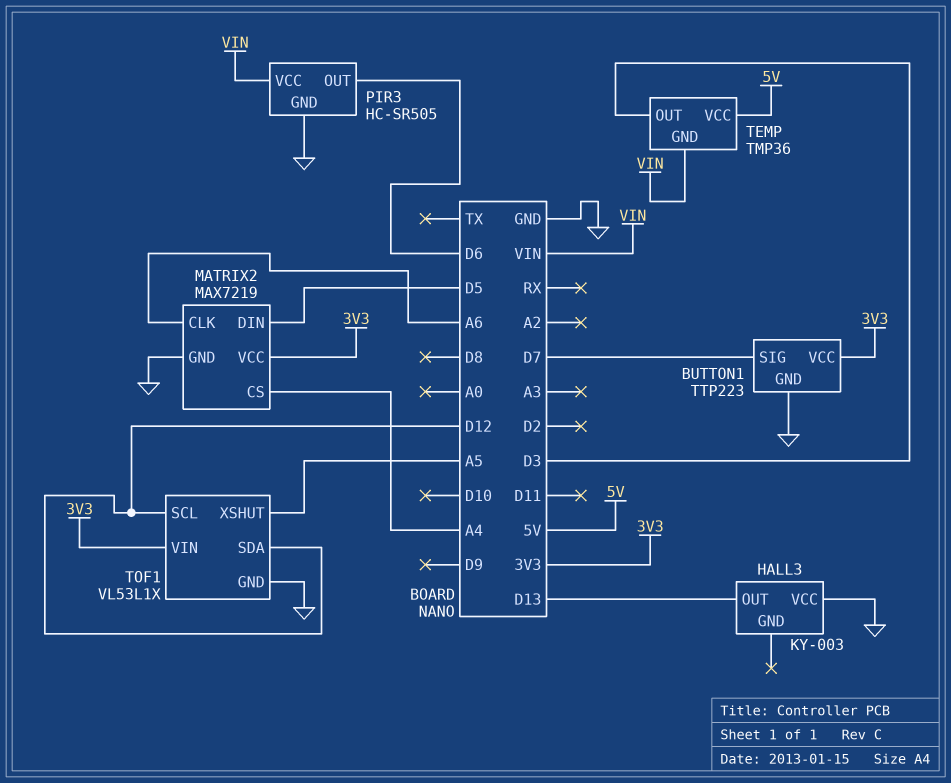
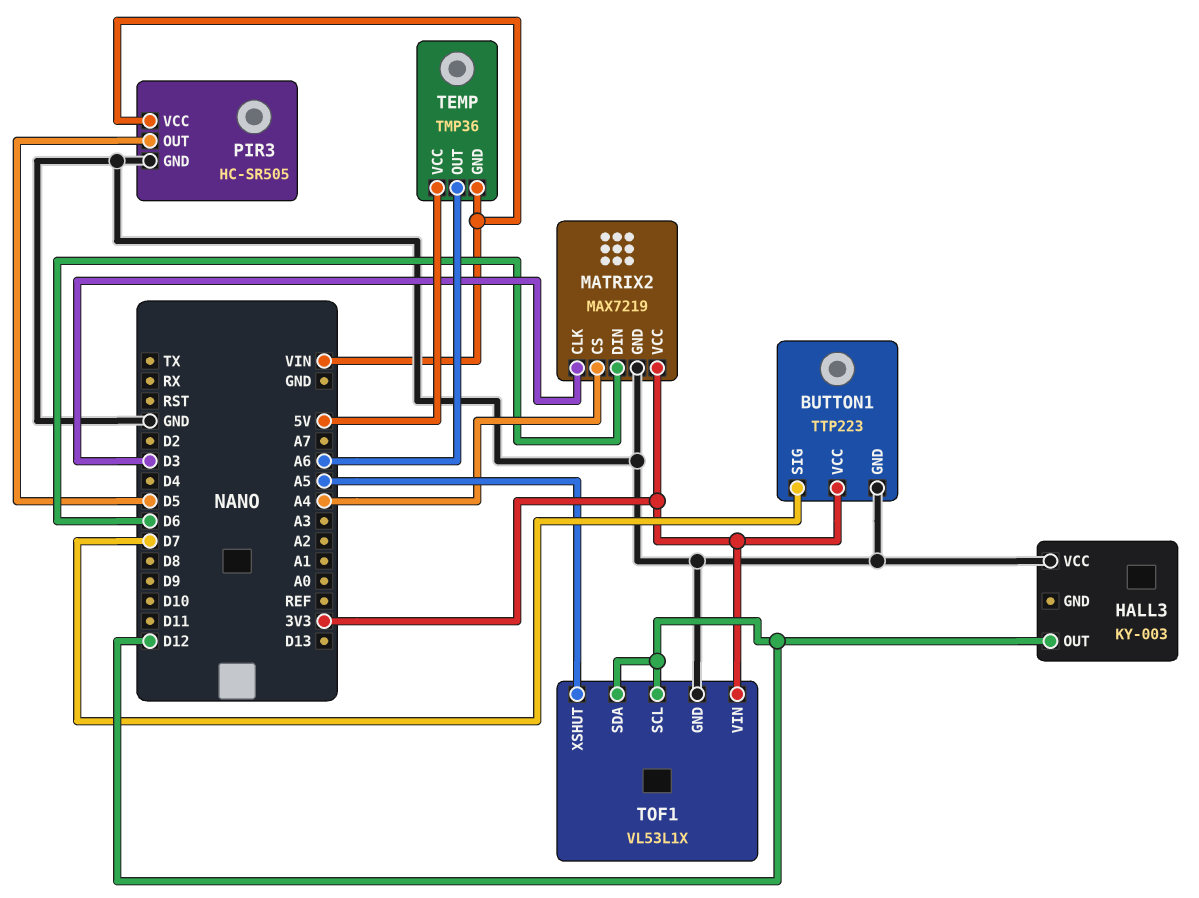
HALL3 pin OUT: D13 -> D12
MATRIX2 pin CLK: A6 -> D3
MATRIX2 pin DIN: D5 -> D6
PIR3 pin OUT: D6 -> D5
TEMP pin OUT: D3 -> A6

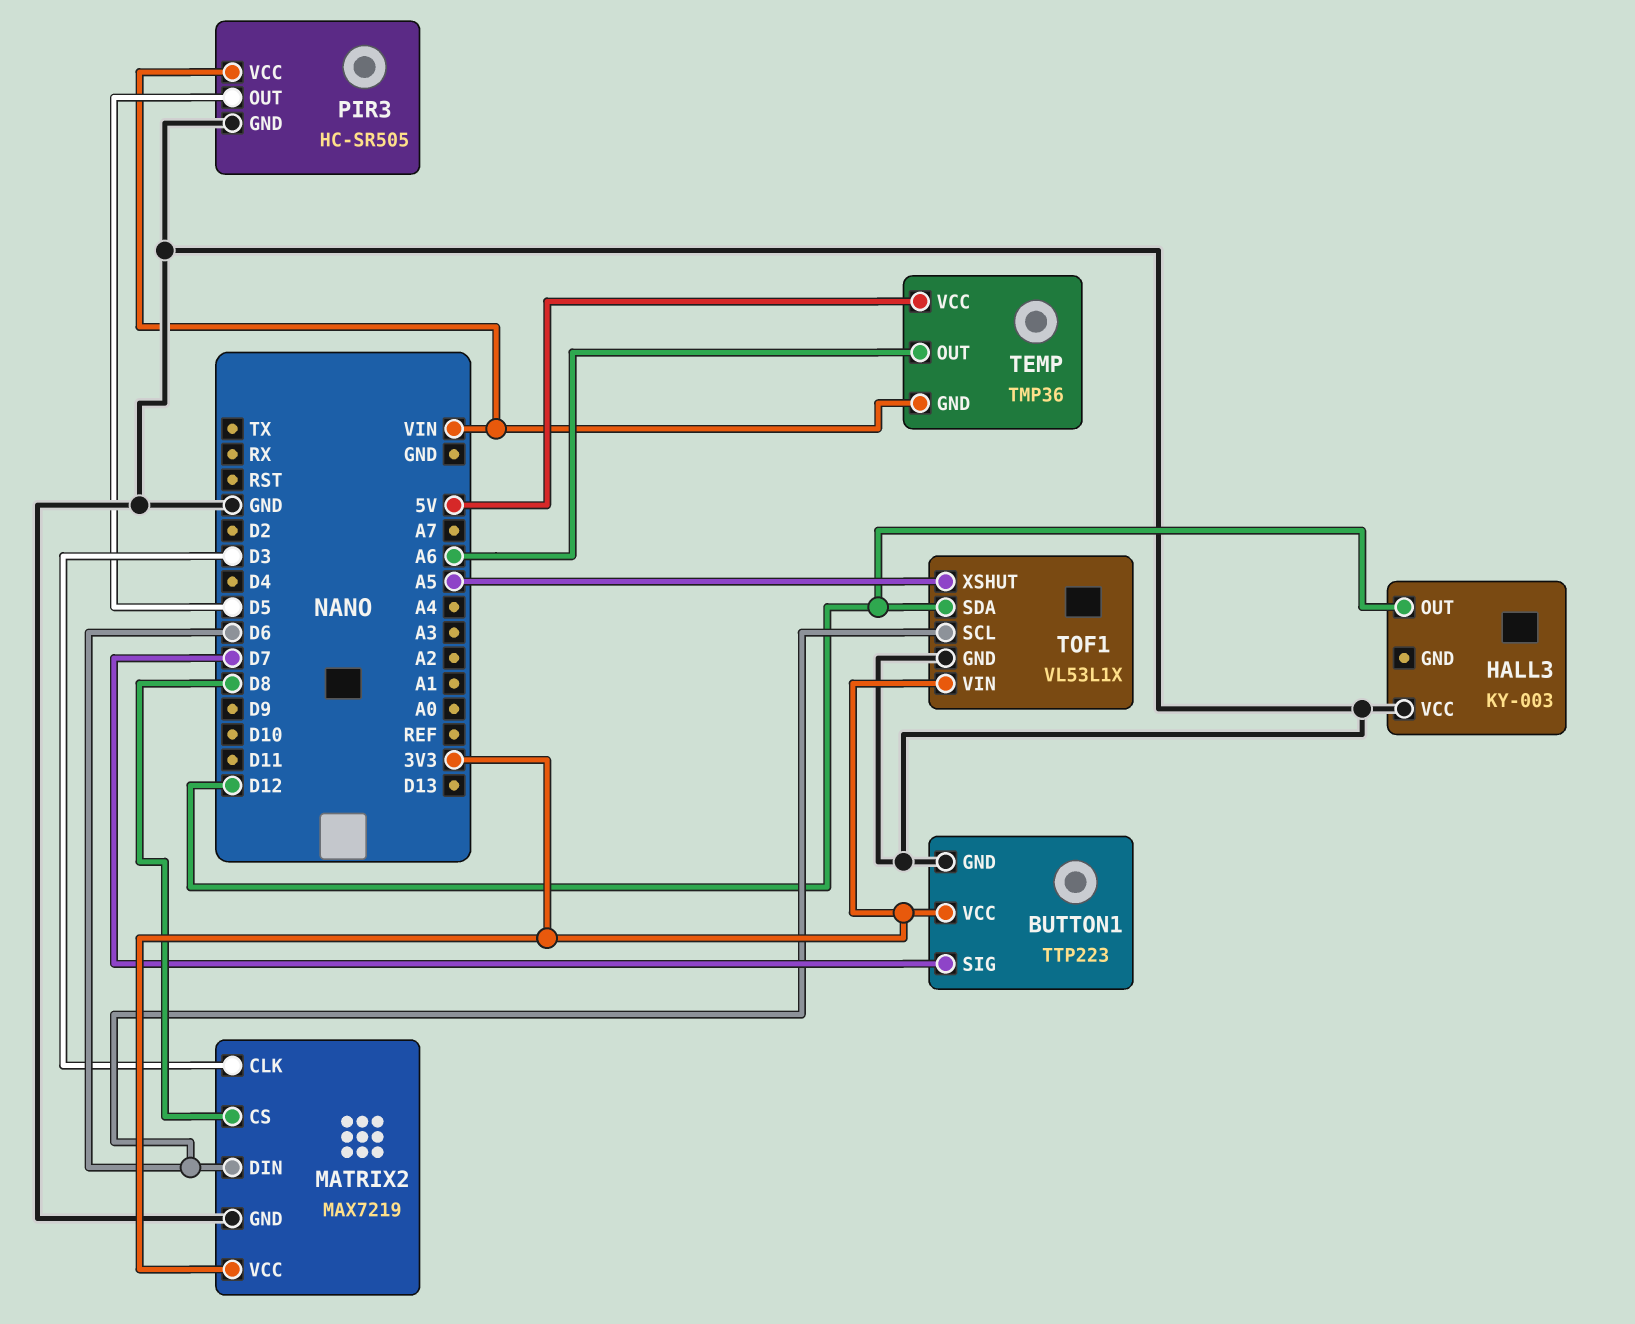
MATRIX2 pin CS: A4 -> D8
TOF1 pin SCL: D12 -> D6

